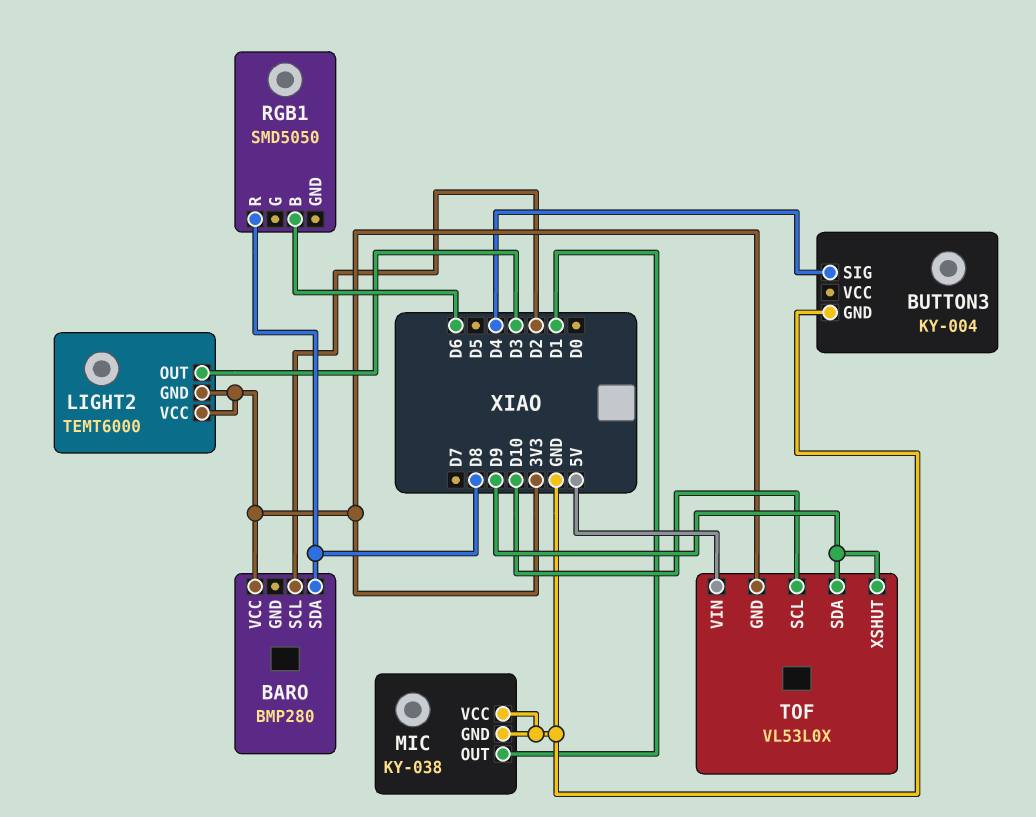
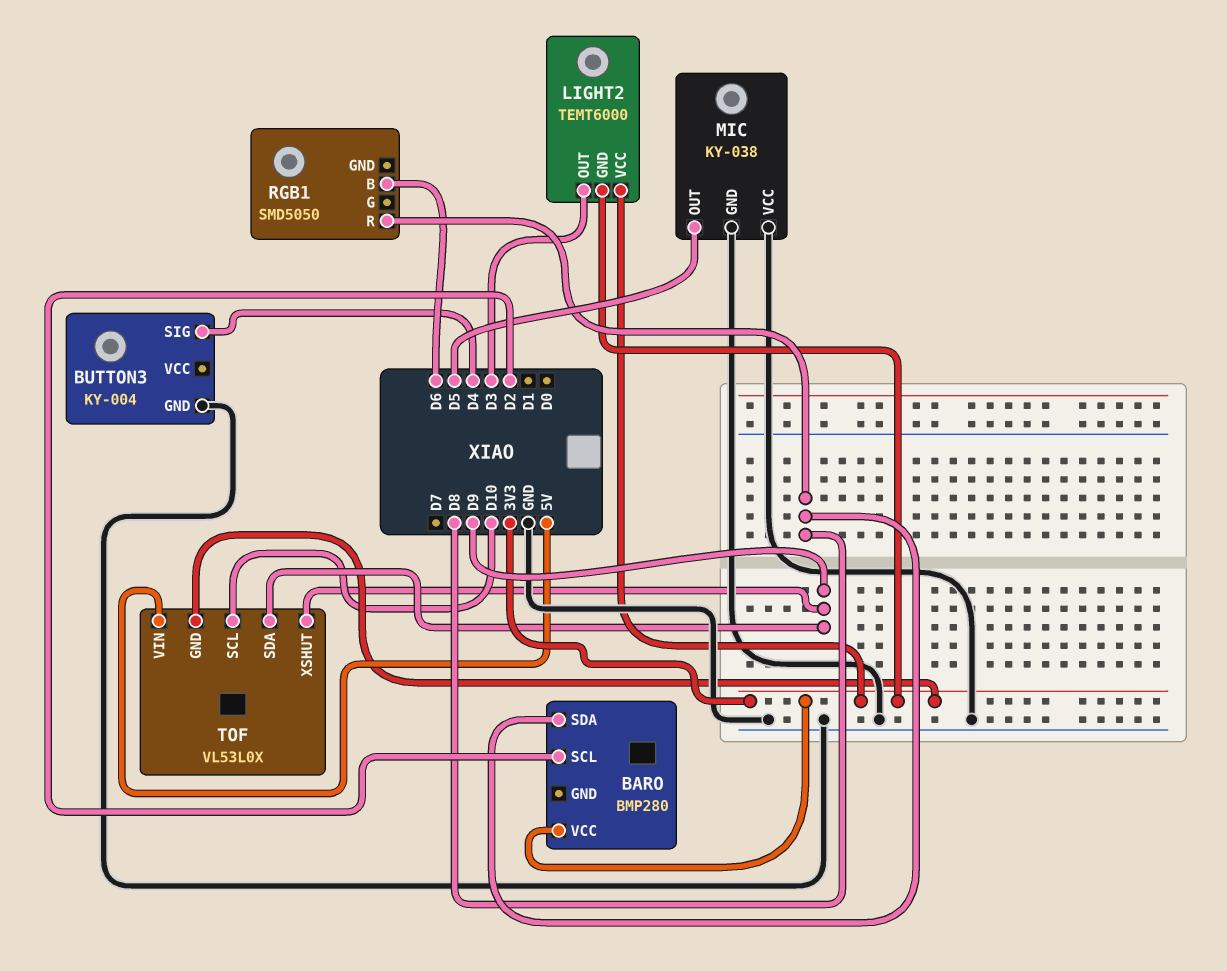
MIC pin OUT: D1 -> D5

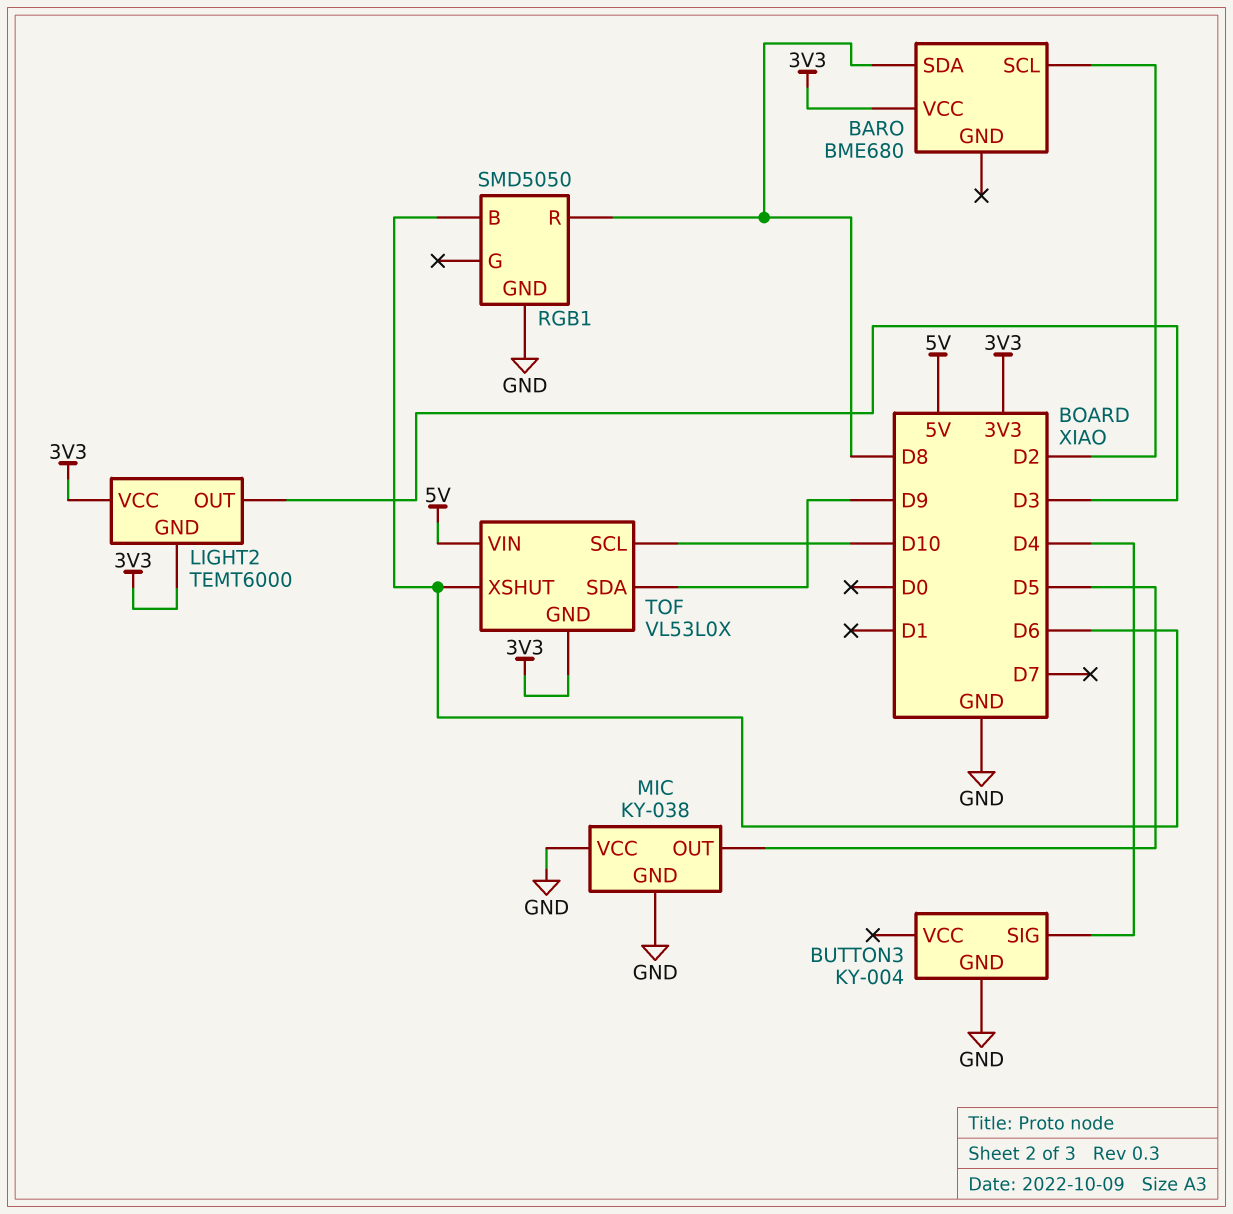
BARO: BMP280 -> BME680
RGB1 pin GND: none -> GND
TOF pin XSHUT: D9 -> D6

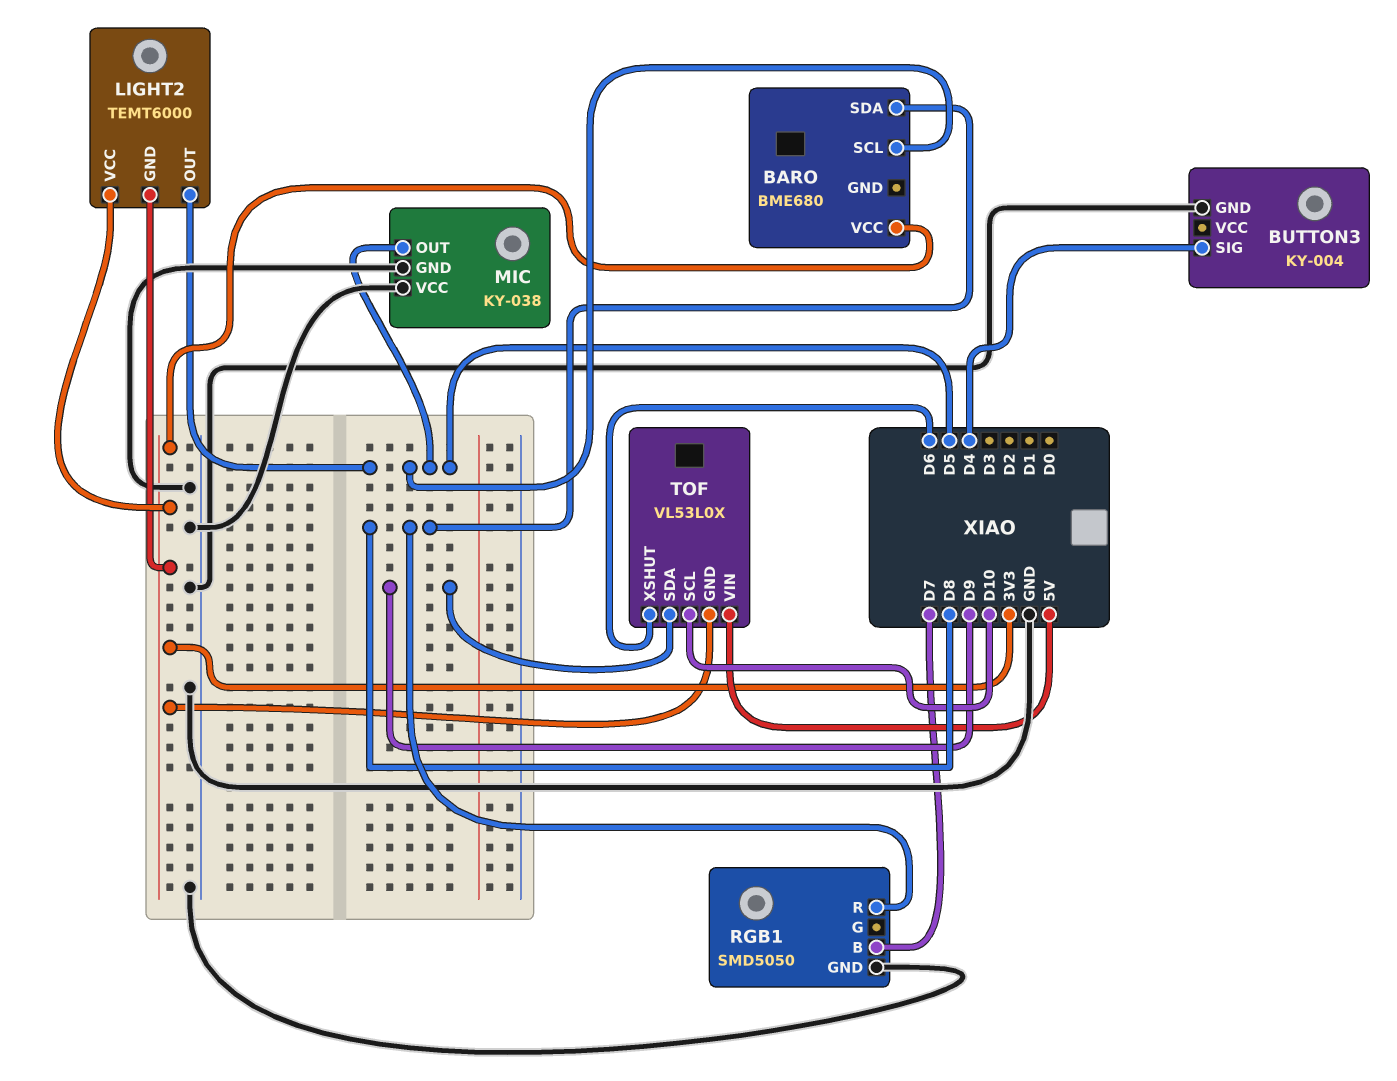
BARO pin SCL: D2 -> D5
LIGHT2 pin OUT: D3 -> D5
RGB1 pin B: D6 -> D7

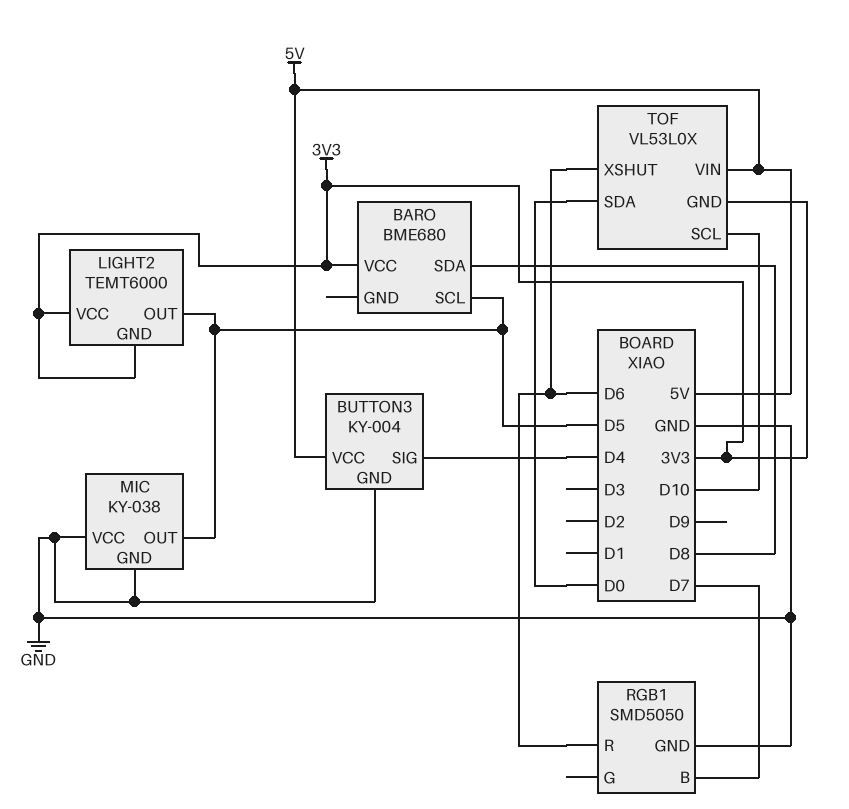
BUTTON3 pin VCC: none -> 5V
RGB1 pin R: D8 -> D6
TOF pin SDA: D9 -> D0

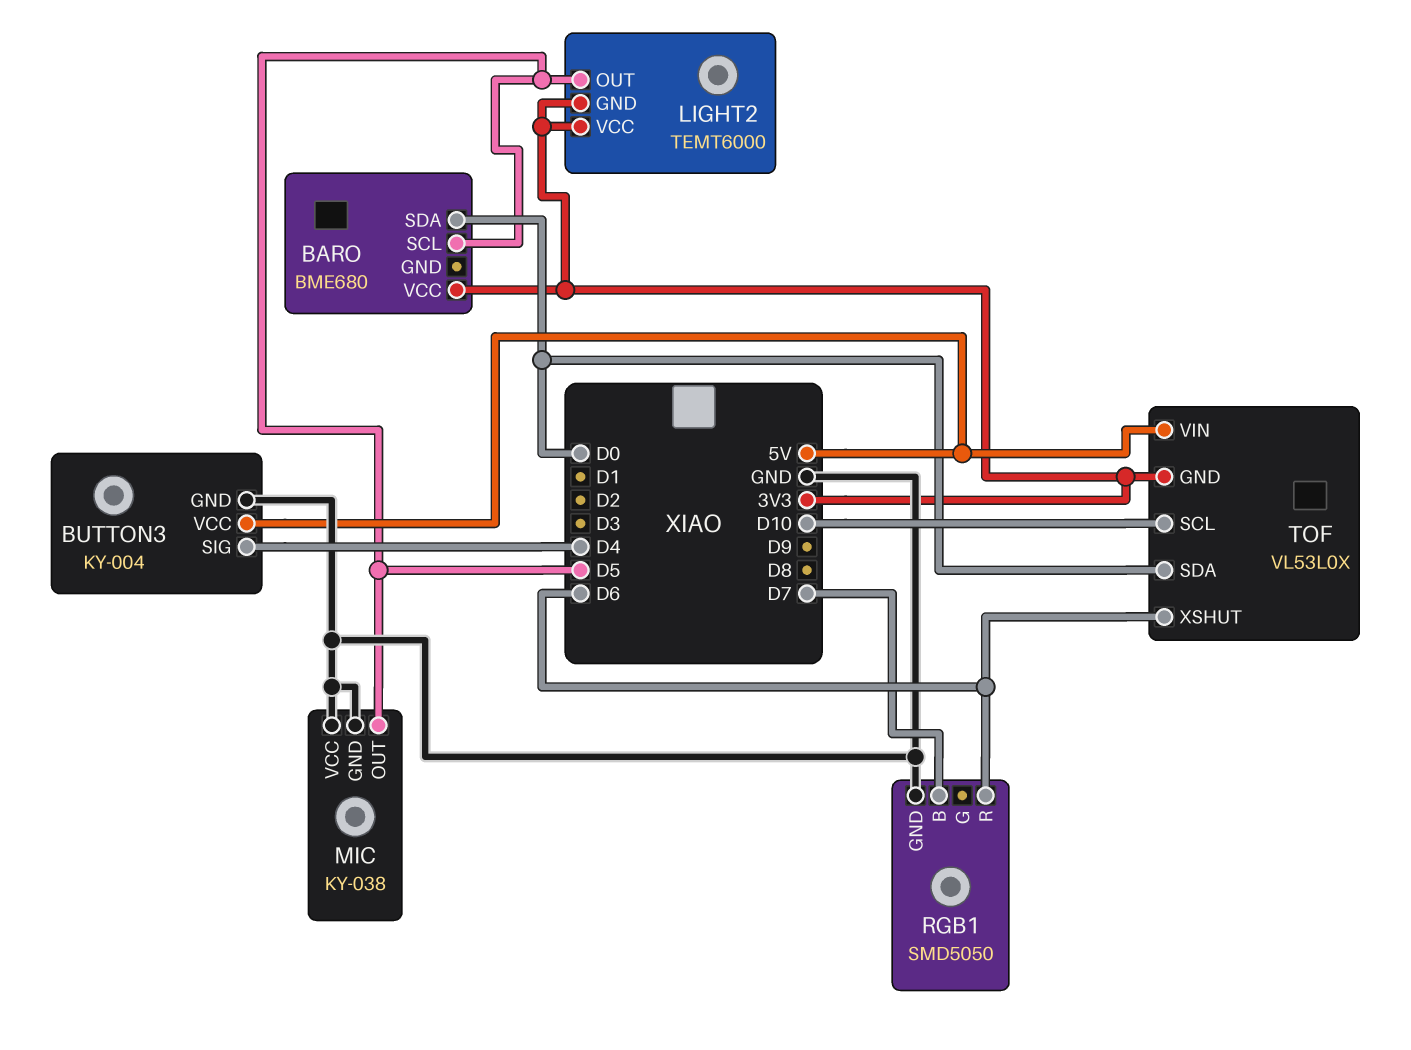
BARO pin SDA: D8 -> D0

